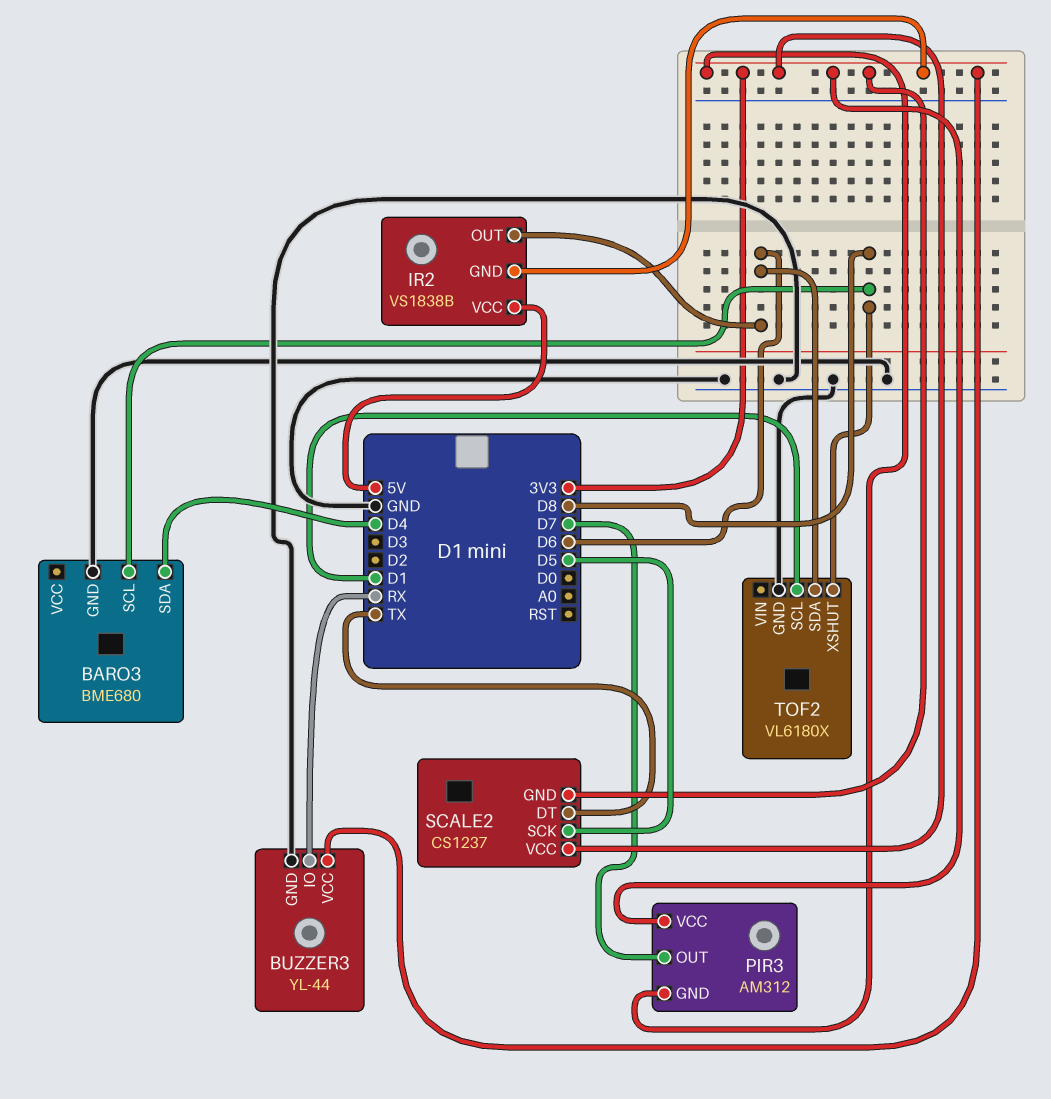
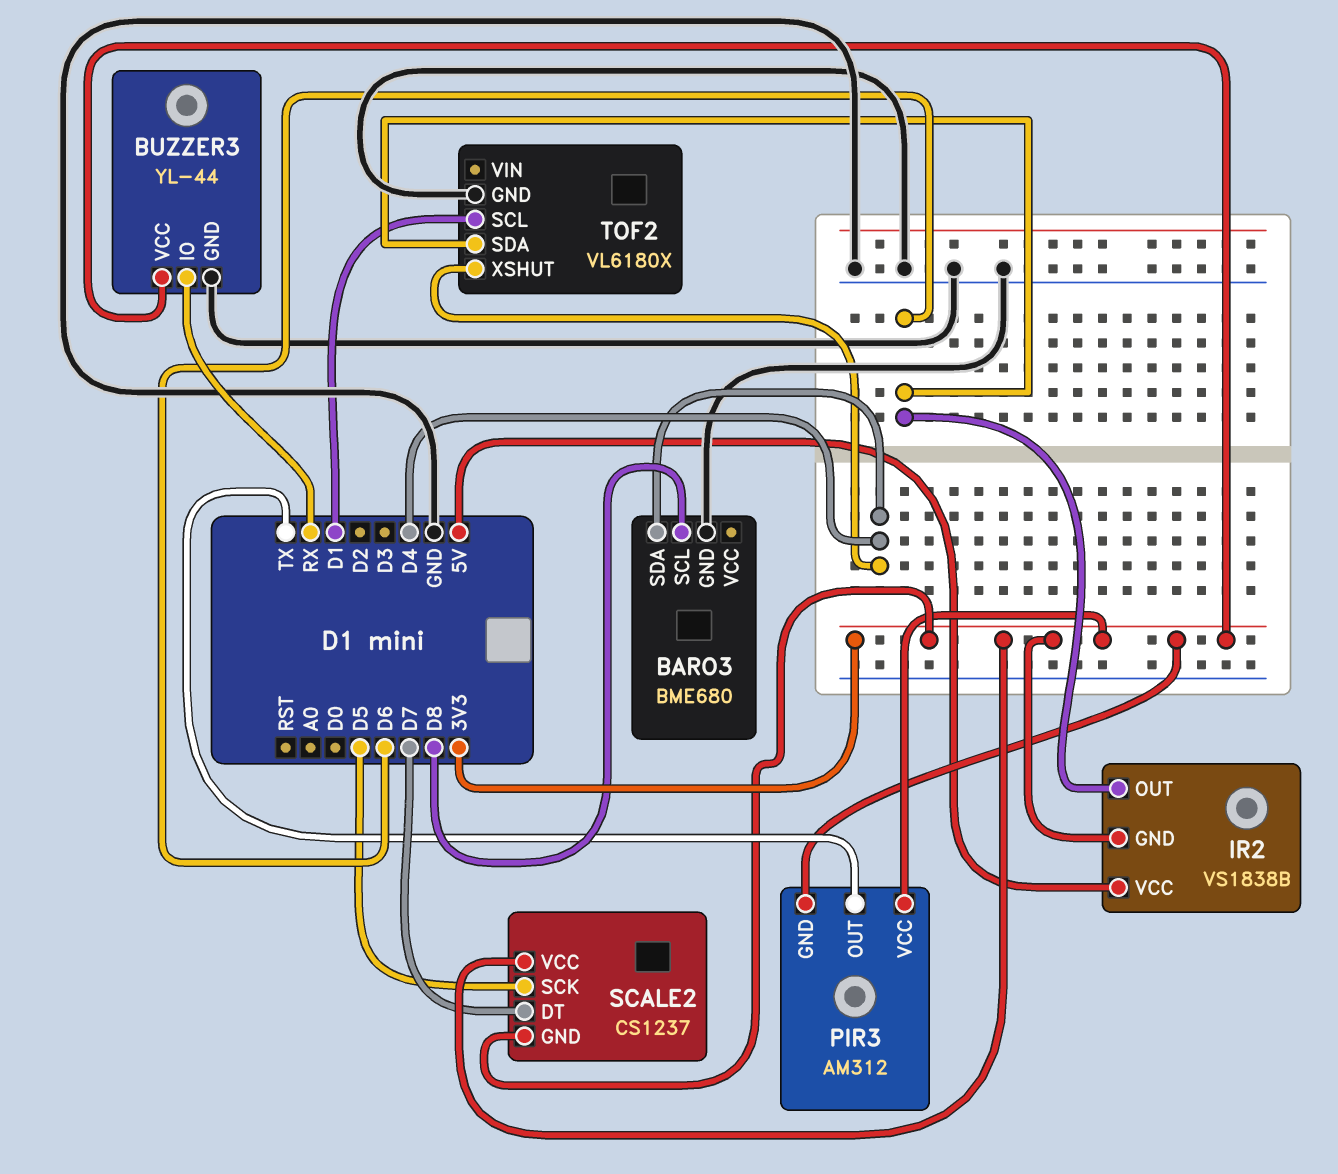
PIR3 pin OUT: D7 -> TX
SCALE2 pin DT: TX -> D7
TOF2 pin XSHUT: D8 -> D4

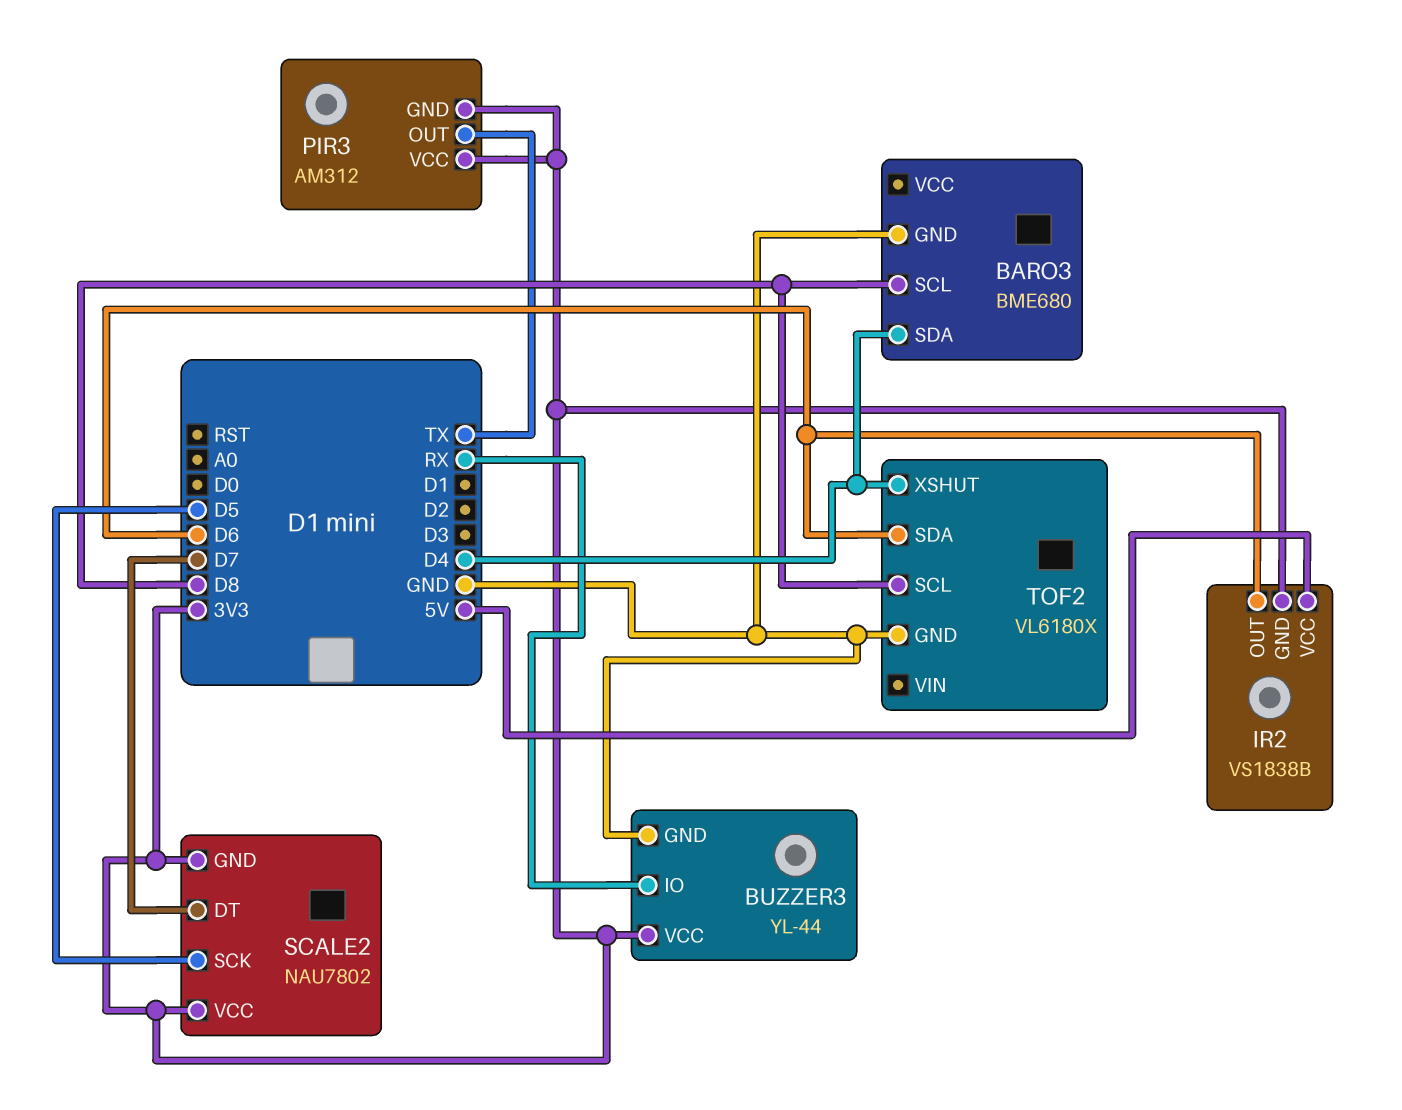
SCALE2: CS1237 -> NAU7802
TOF2 pin SCL: D1 -> D8

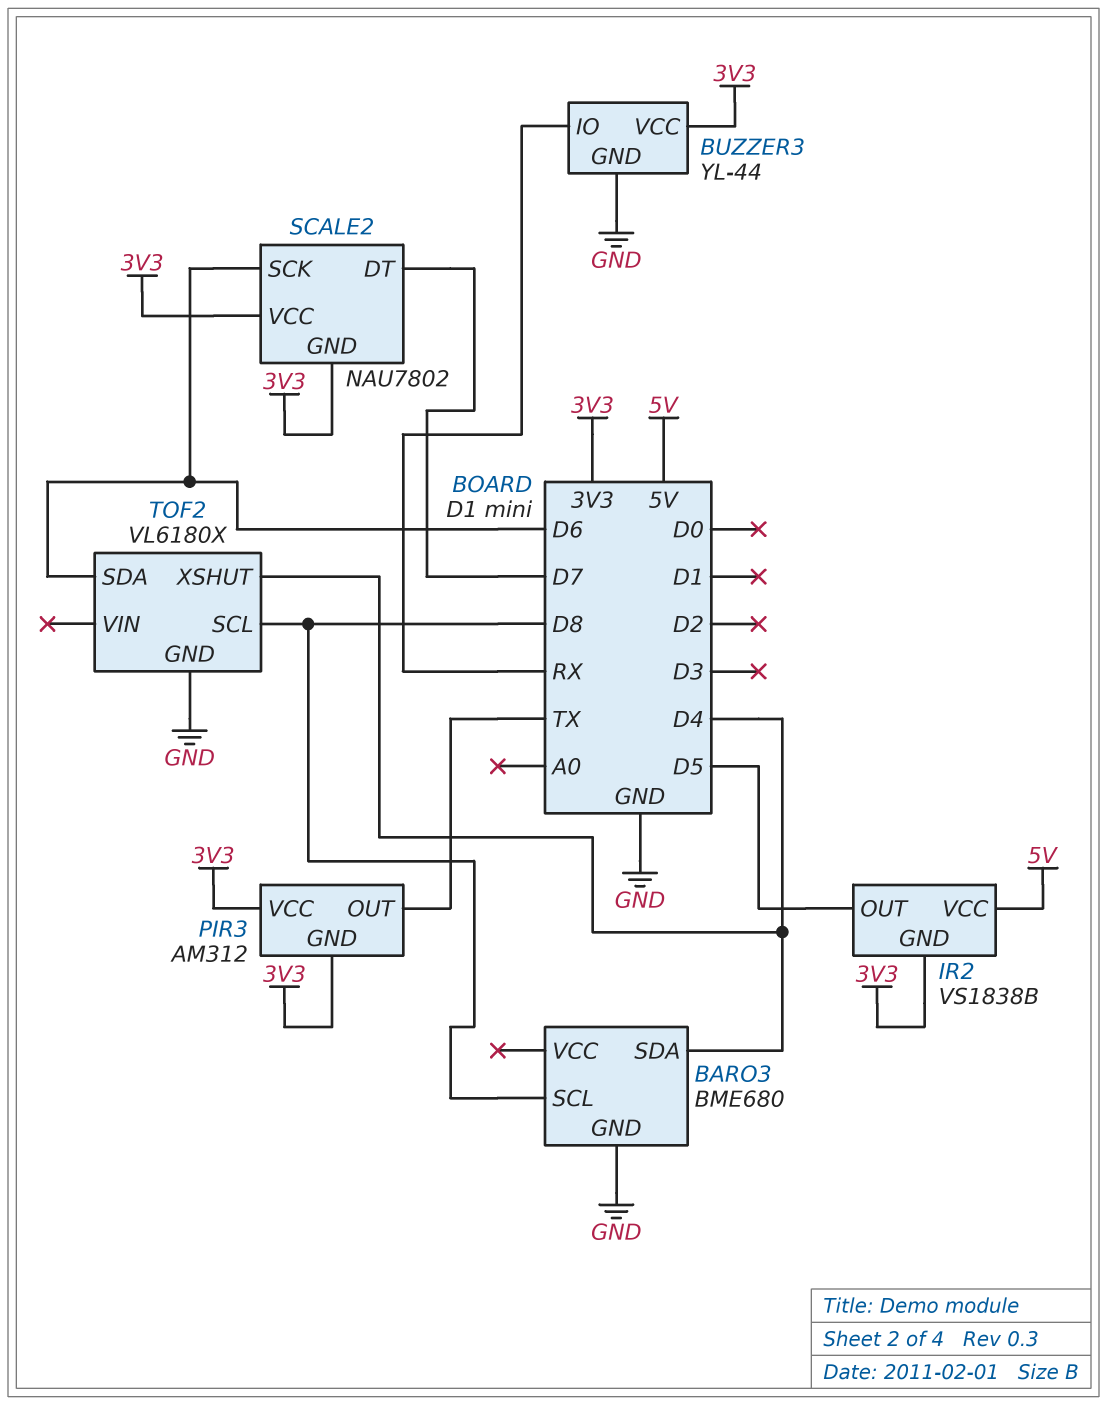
IR2 pin OUT: D6 -> D5
SCALE2 pin SCK: D5 -> D6

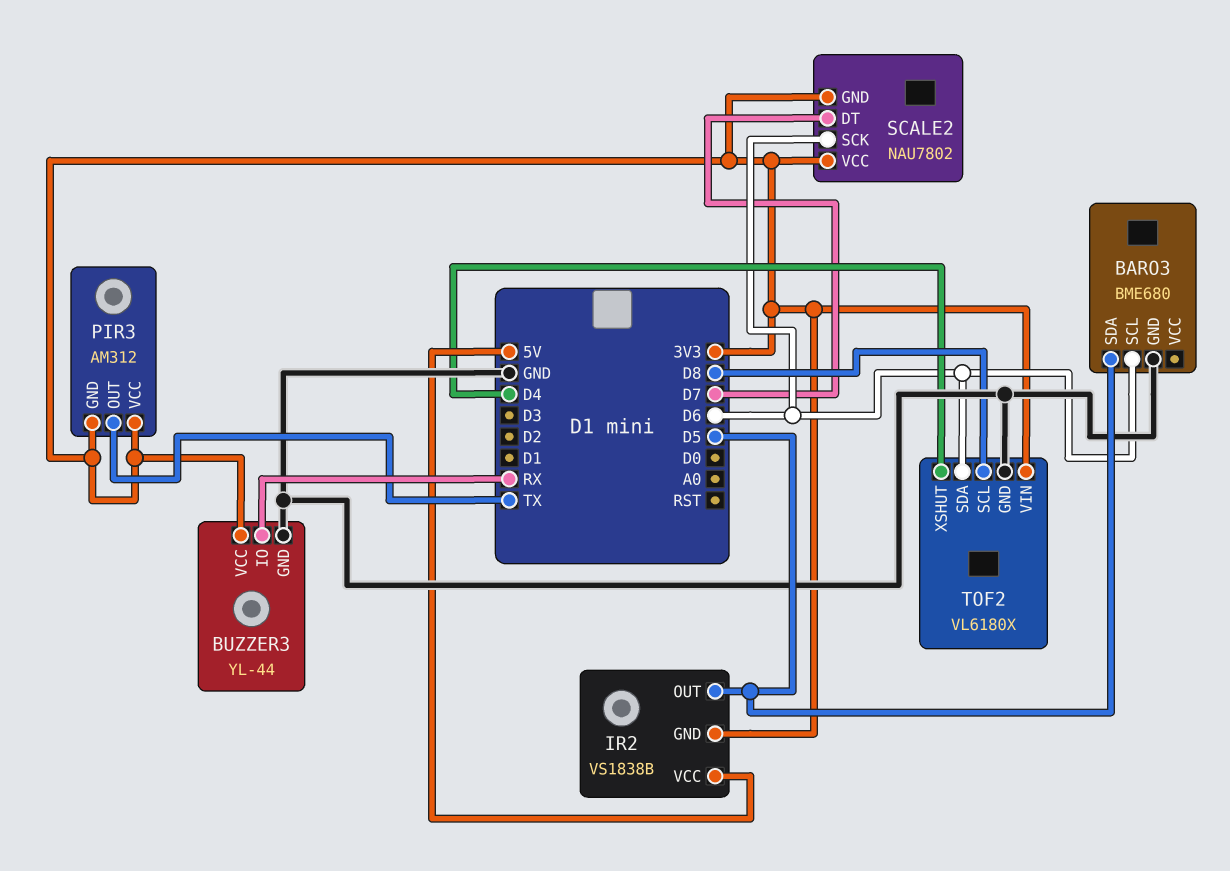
BARO3 pin SCL: D8 -> D6
BARO3 pin SDA: D4 -> D5
TOF2 pin VIN: none -> 3V3

